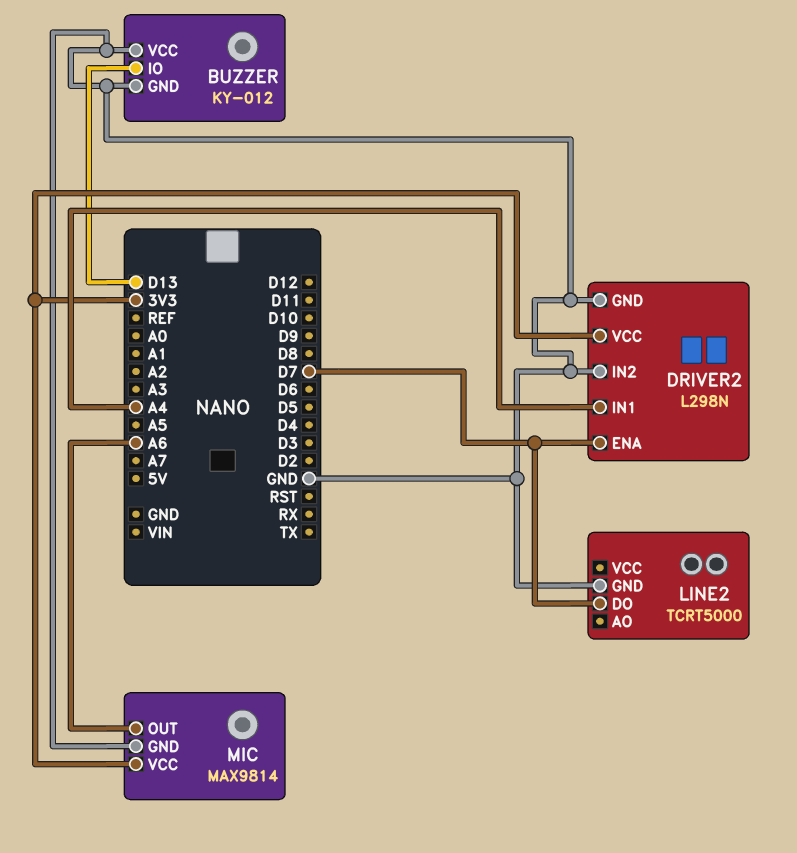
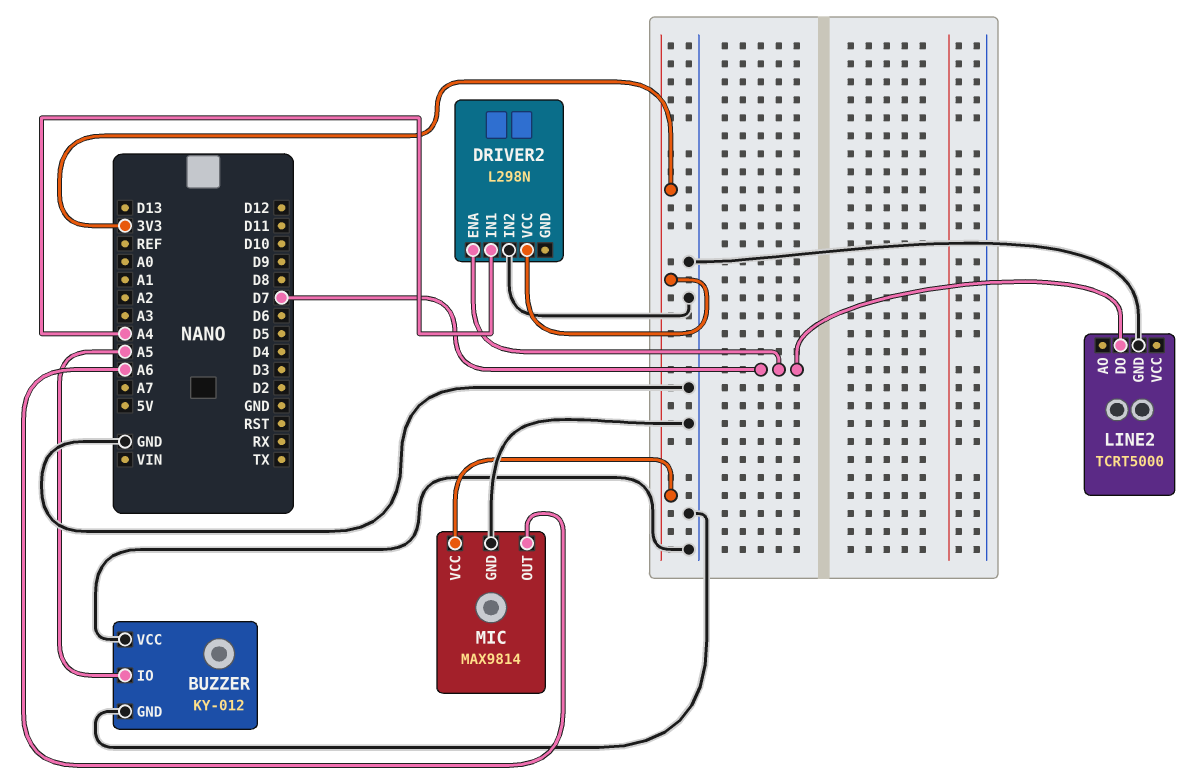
BUZZER pin IO: D13 -> A5
DRIVER2 pin GND: GND -> none

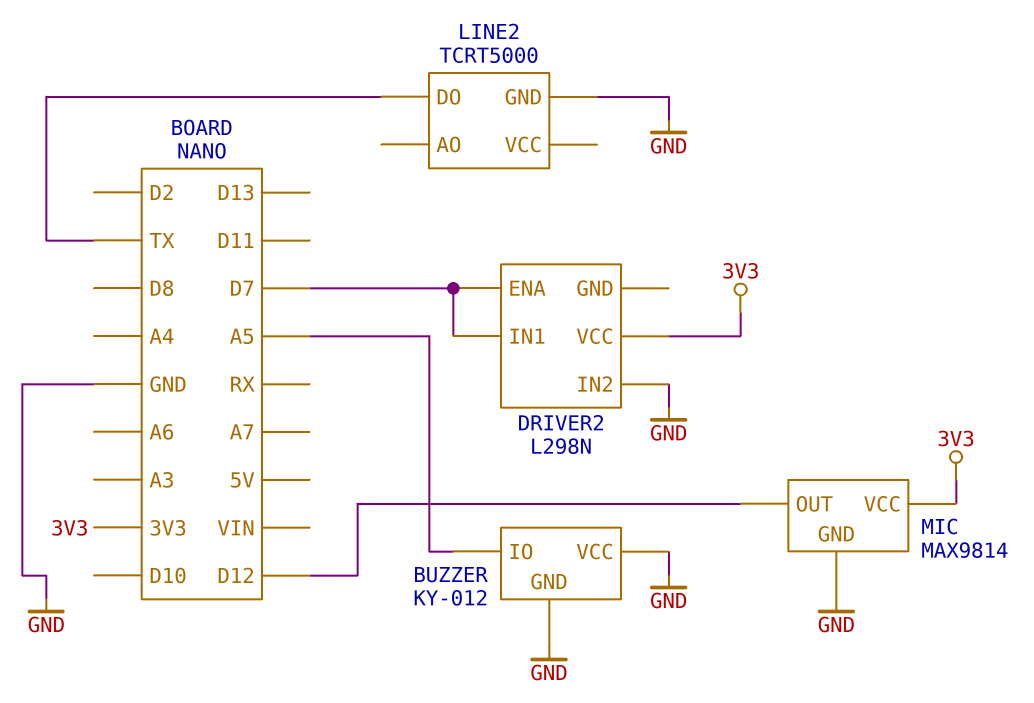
DRIVER2 pin IN1: A4 -> D7
LINE2 pin DO: D7 -> TX
MIC pin OUT: A6 -> D12

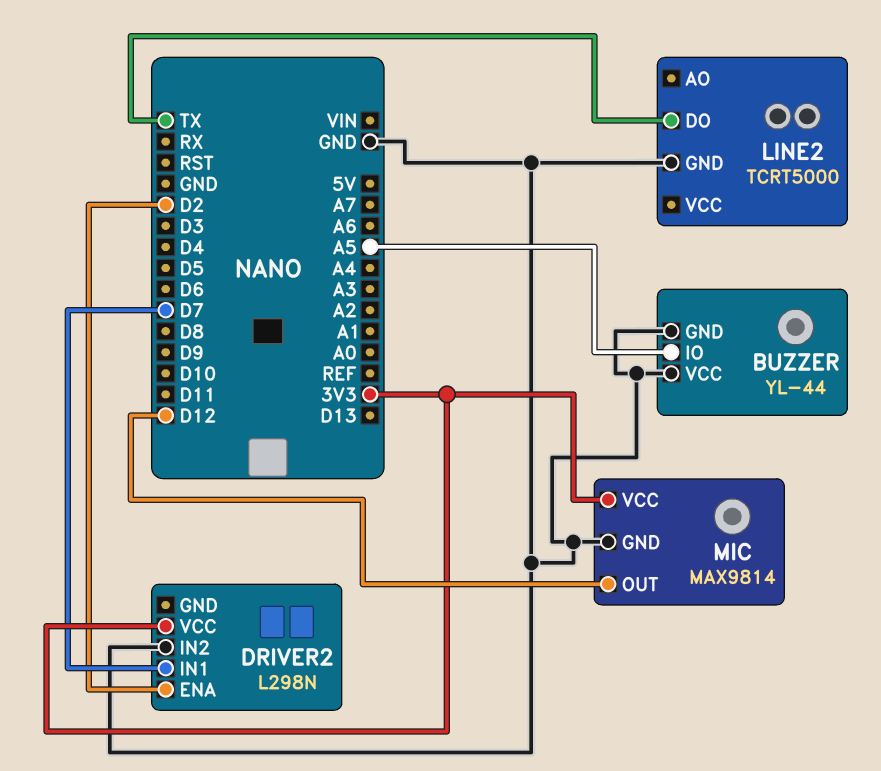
BUZZER: KY-012 -> YL-44
DRIVER2 pin ENA: D7 -> D2

